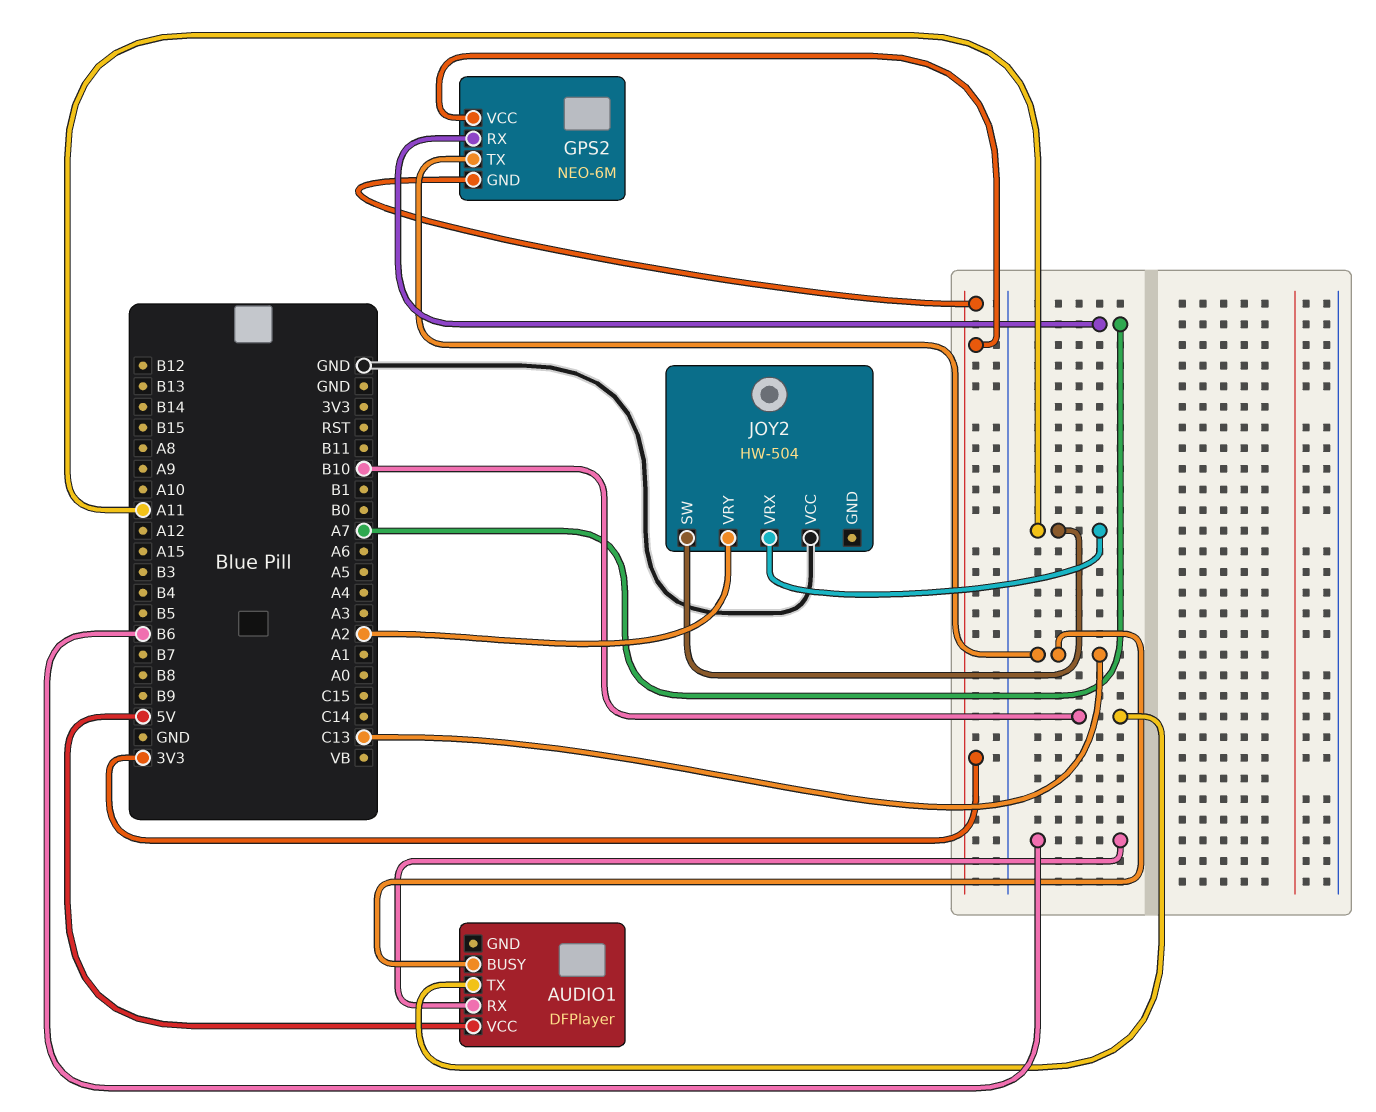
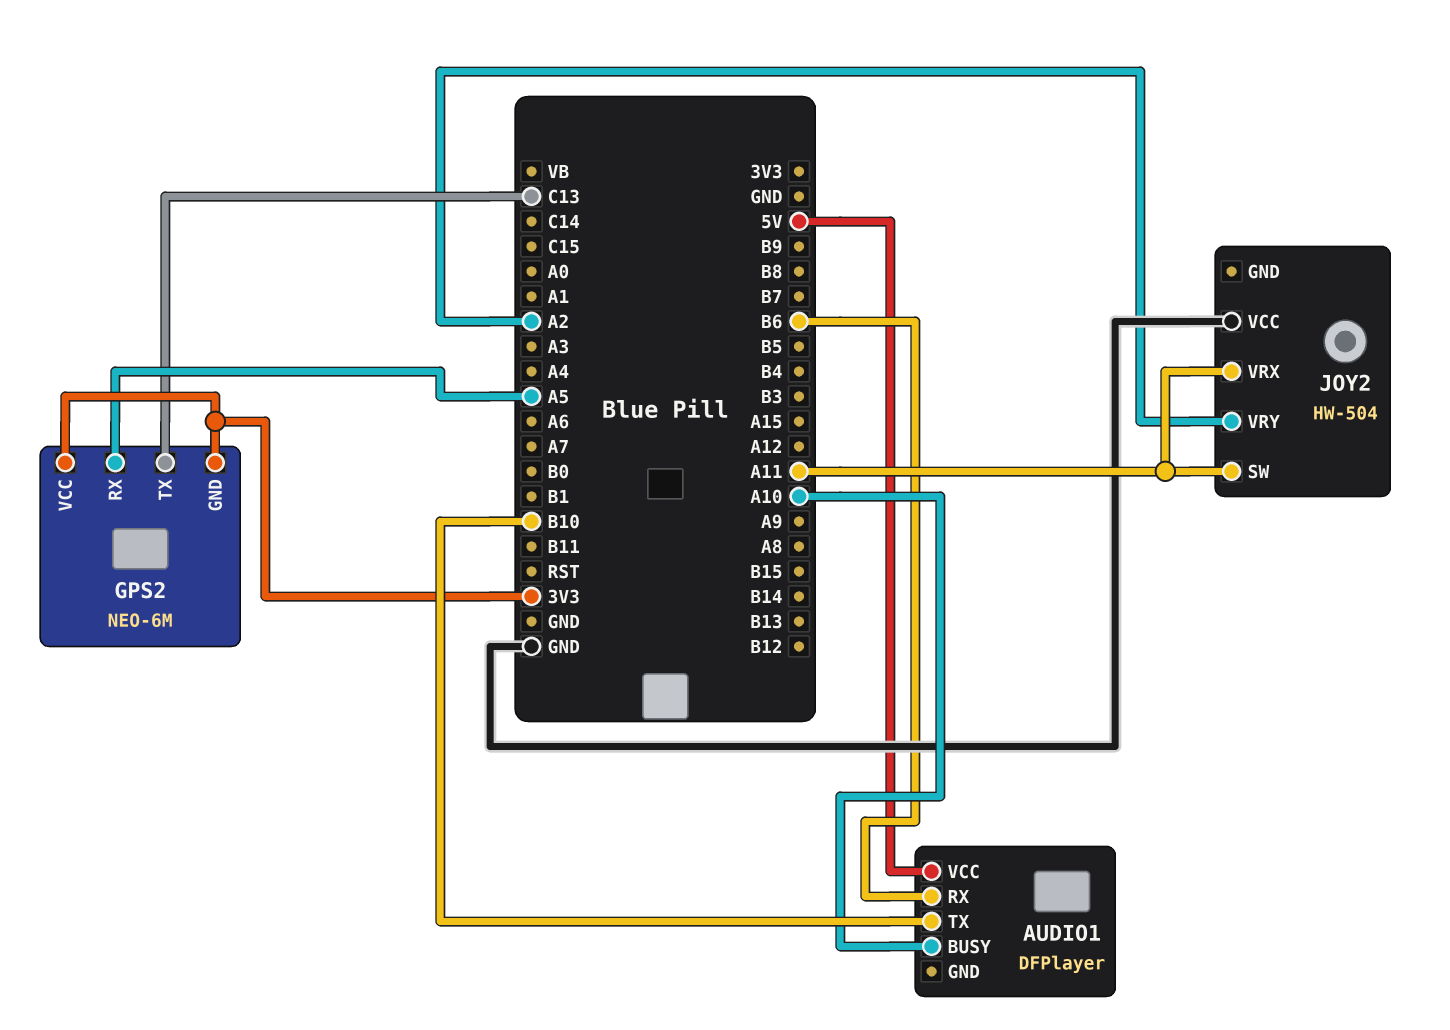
AUDIO1 pin BUSY: C13 -> A10
GPS2 pin RX: A7 -> A5

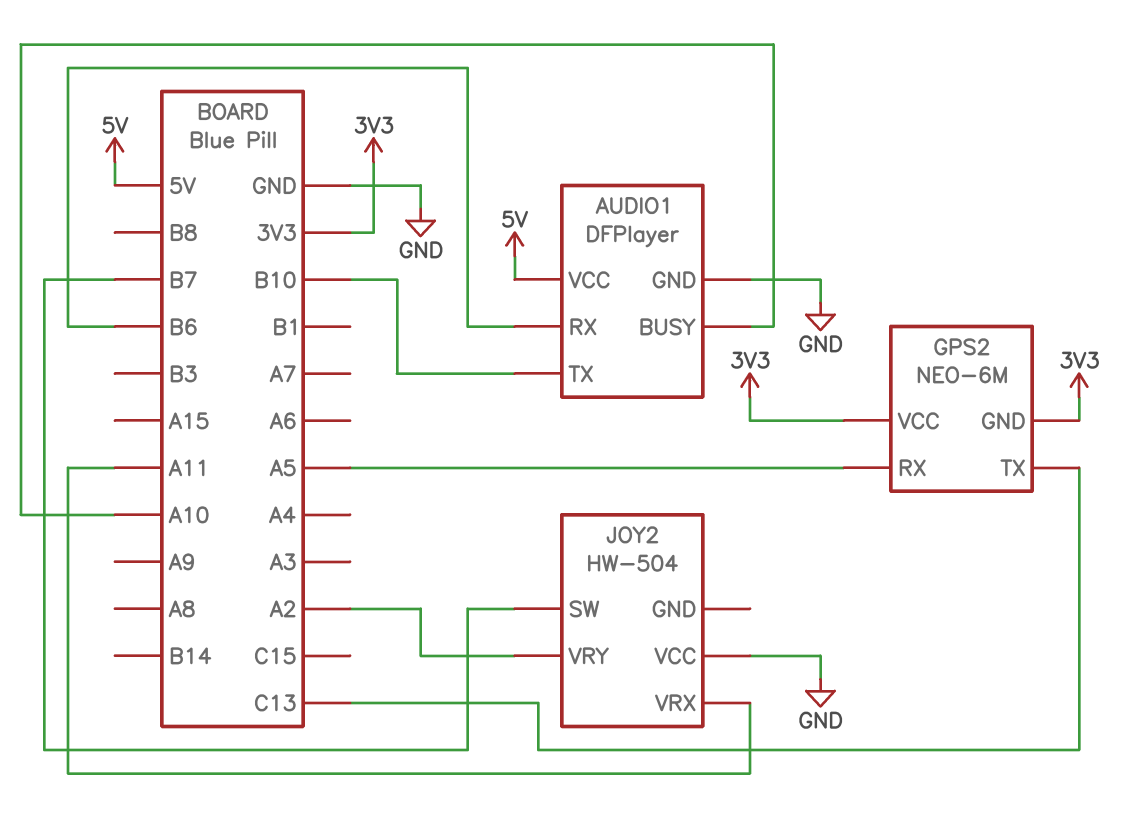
AUDIO1 pin GND: none -> GND
JOY2 pin SW: A11 -> B7

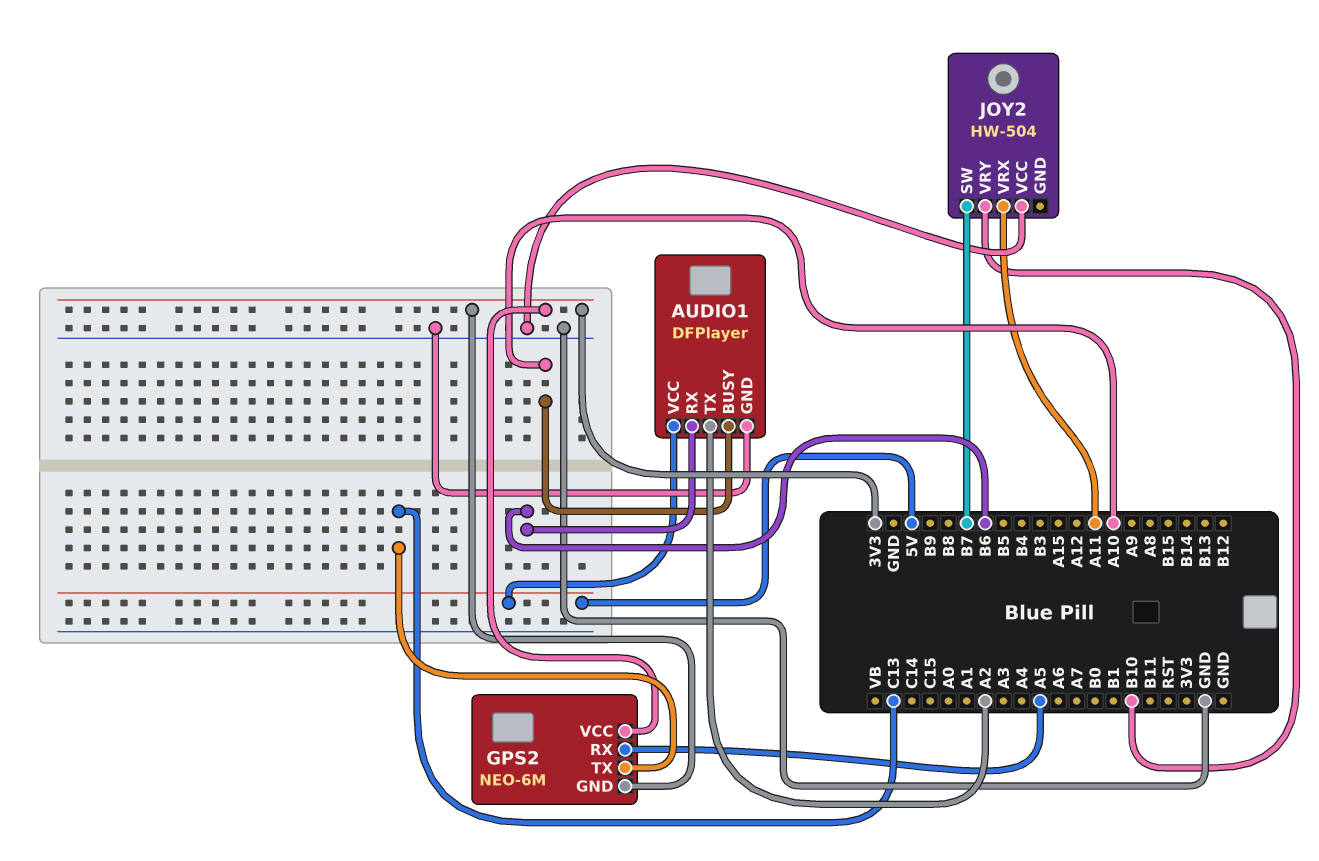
AUDIO1 pin TX: B10 -> A2
JOY2 pin VRY: A2 -> B10

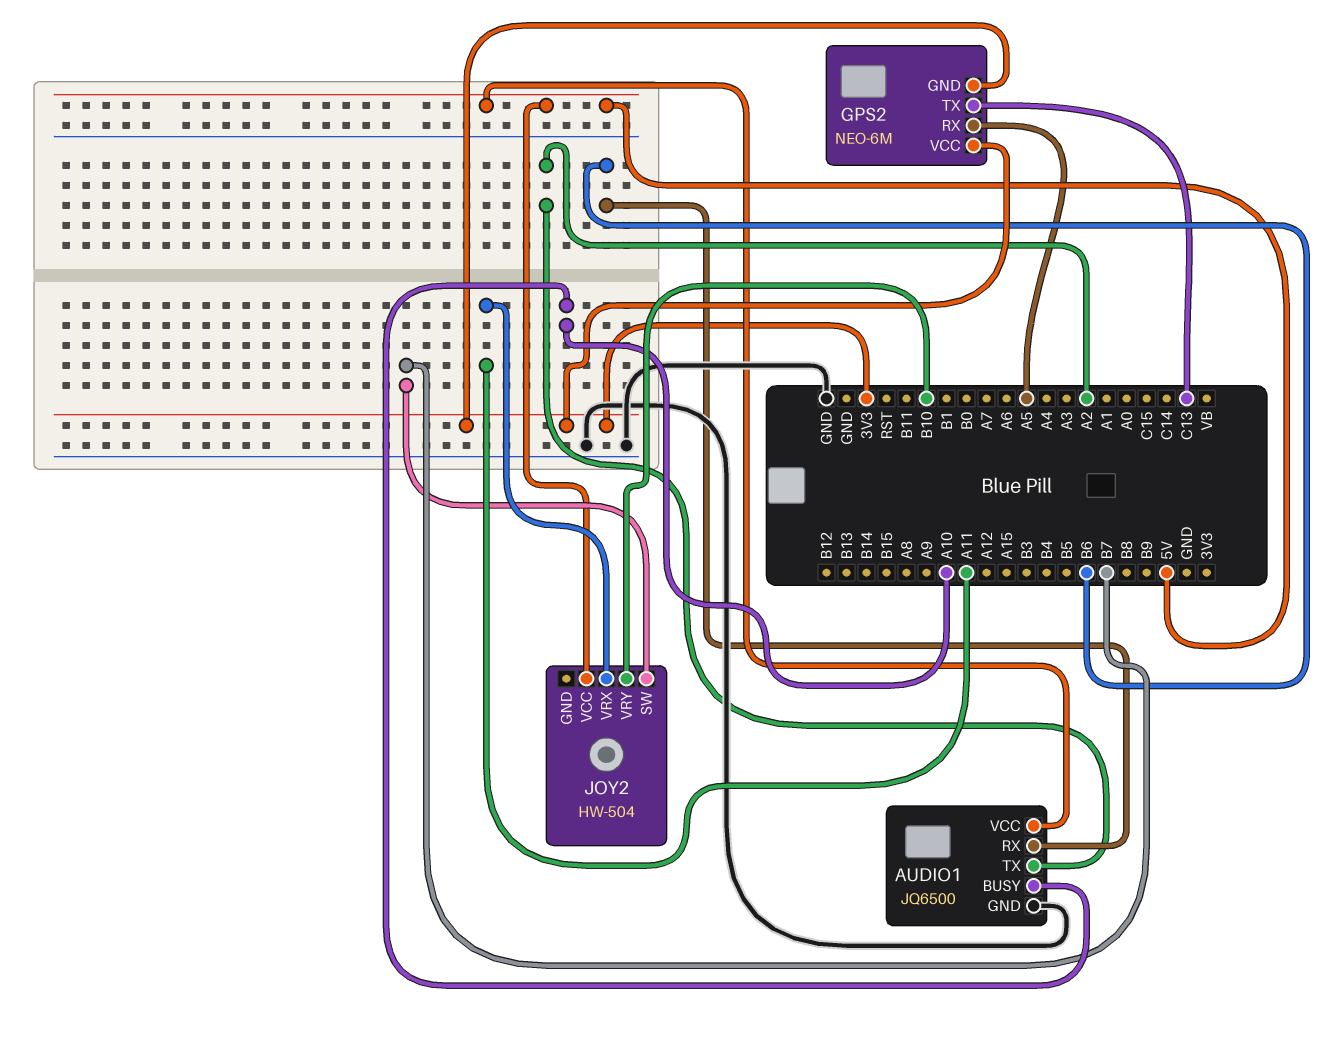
AUDIO1: DFPlayer -> JQ6500
JOY2 pin VCC: GND -> 5V

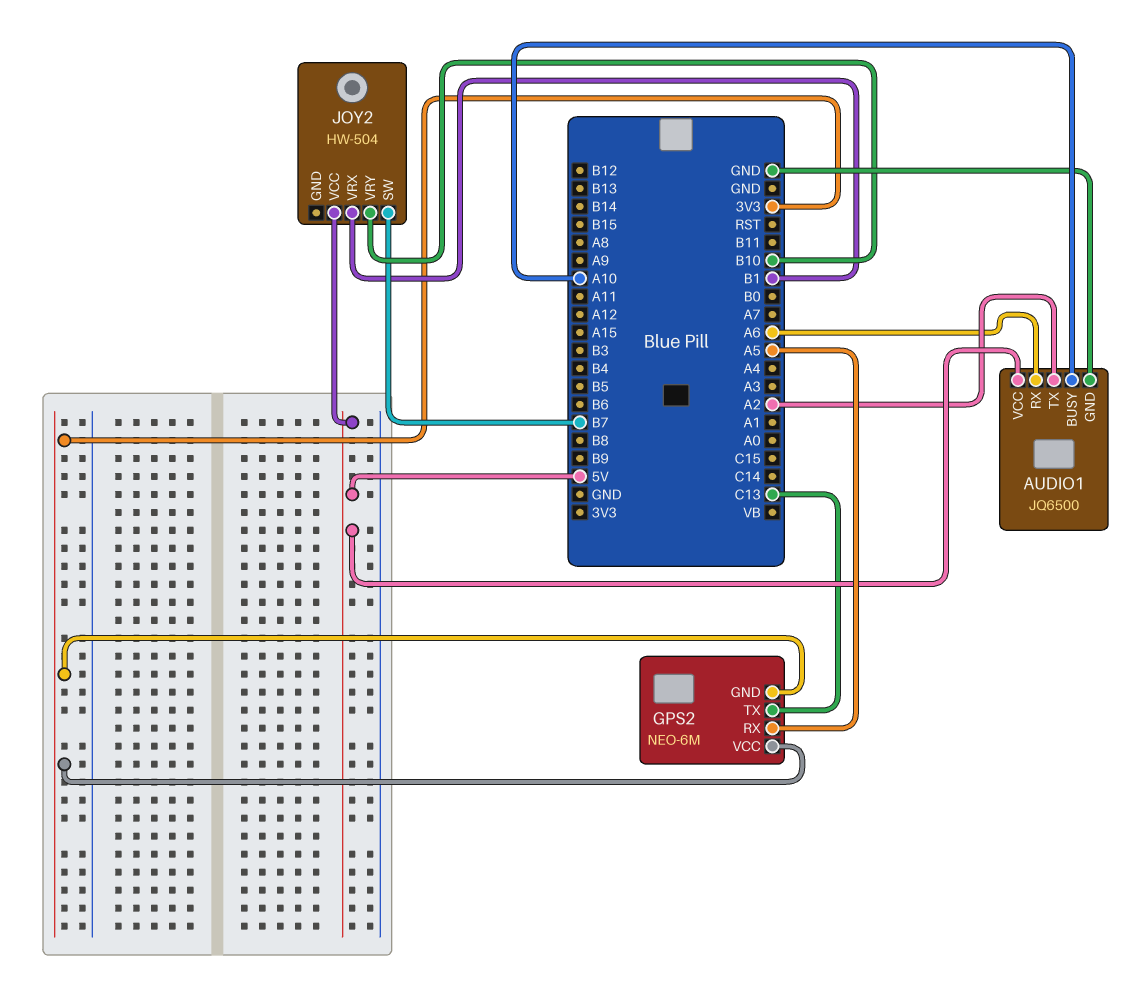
AUDIO1 pin RX: B6 -> A6
JOY2 pin VRX: A11 -> B1

